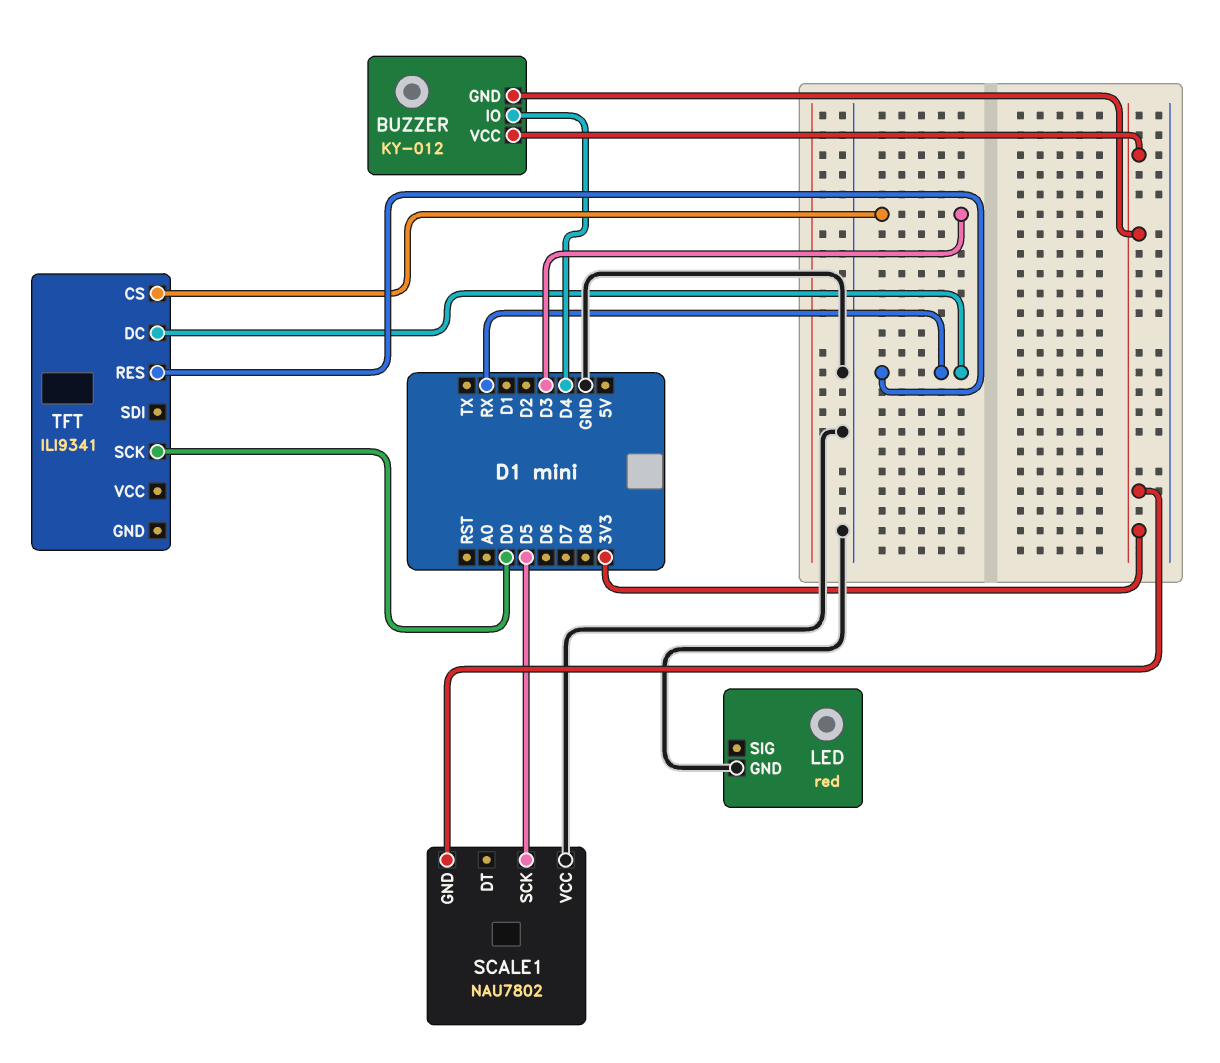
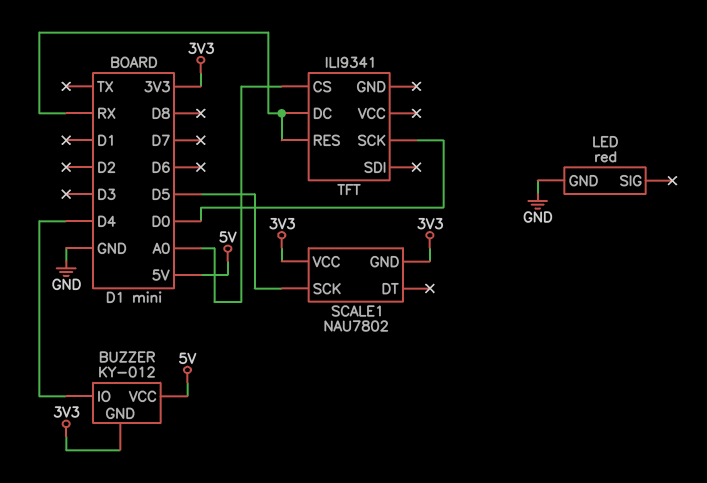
BUZZER pin VCC: 3V3 -> 5V
SCALE1 pin VCC: GND -> 3V3
TFT pin CS: D3 -> A0

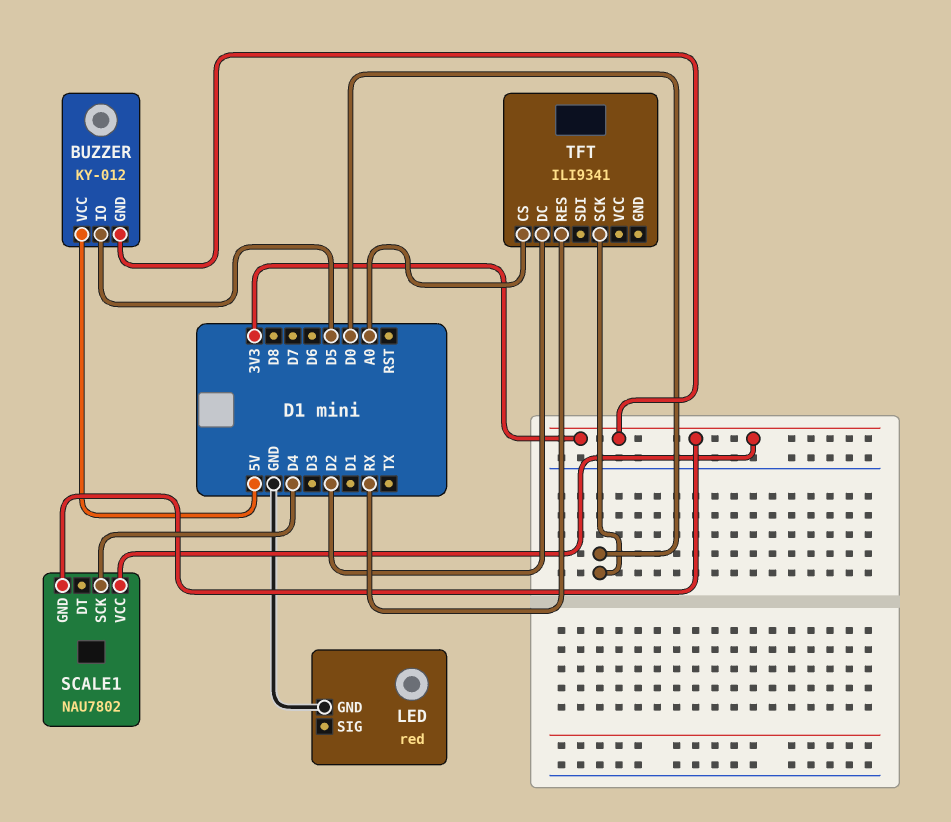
BUZZER pin IO: D4 -> D5
SCALE1 pin SCK: D5 -> D4
TFT pin DC: RX -> D2

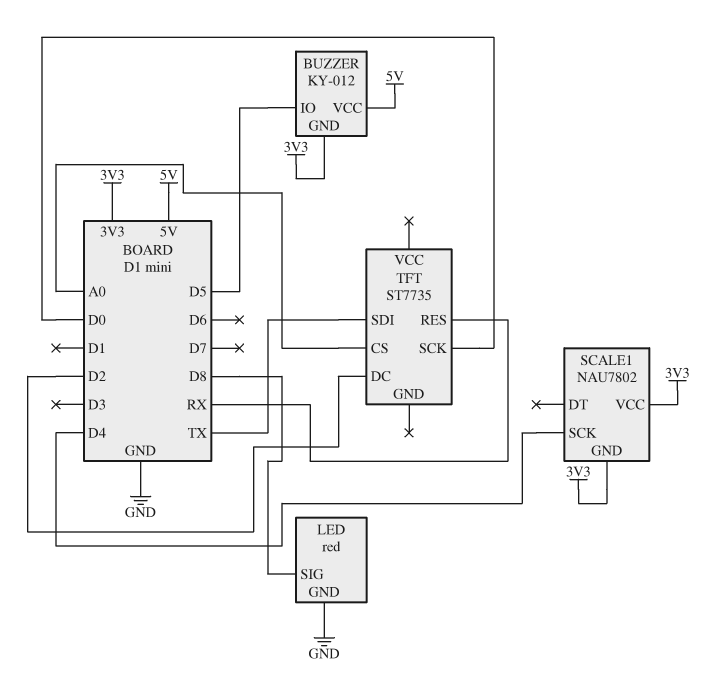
LED pin SIG: none -> D8
TFT: ILI9341 -> ST7735
TFT pin SDI: none -> TX

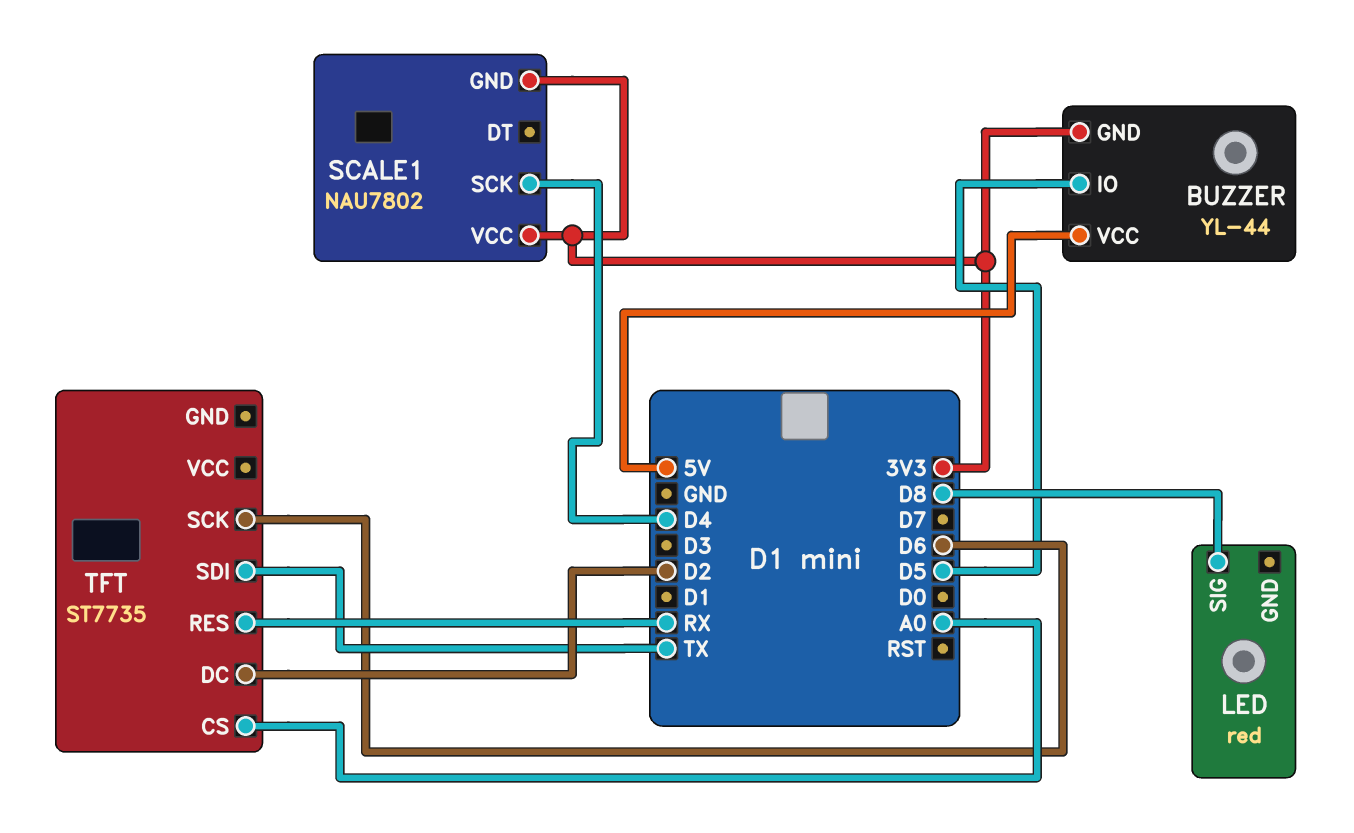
BUZZER: KY-012 -> YL-44
LED pin GND: GND -> none
TFT pin SCK: D0 -> D6

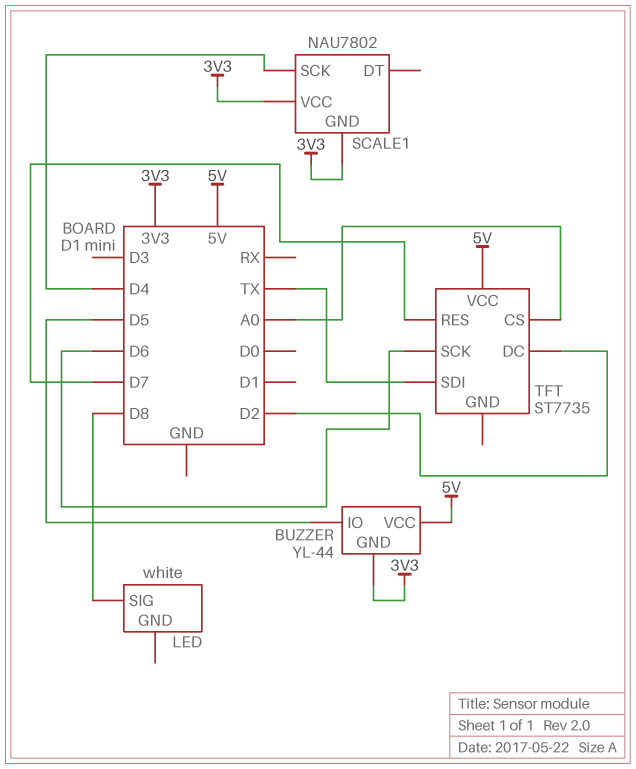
LED: red -> white
TFT pin RES: RX -> D7
TFT pin VCC: none -> 5V

